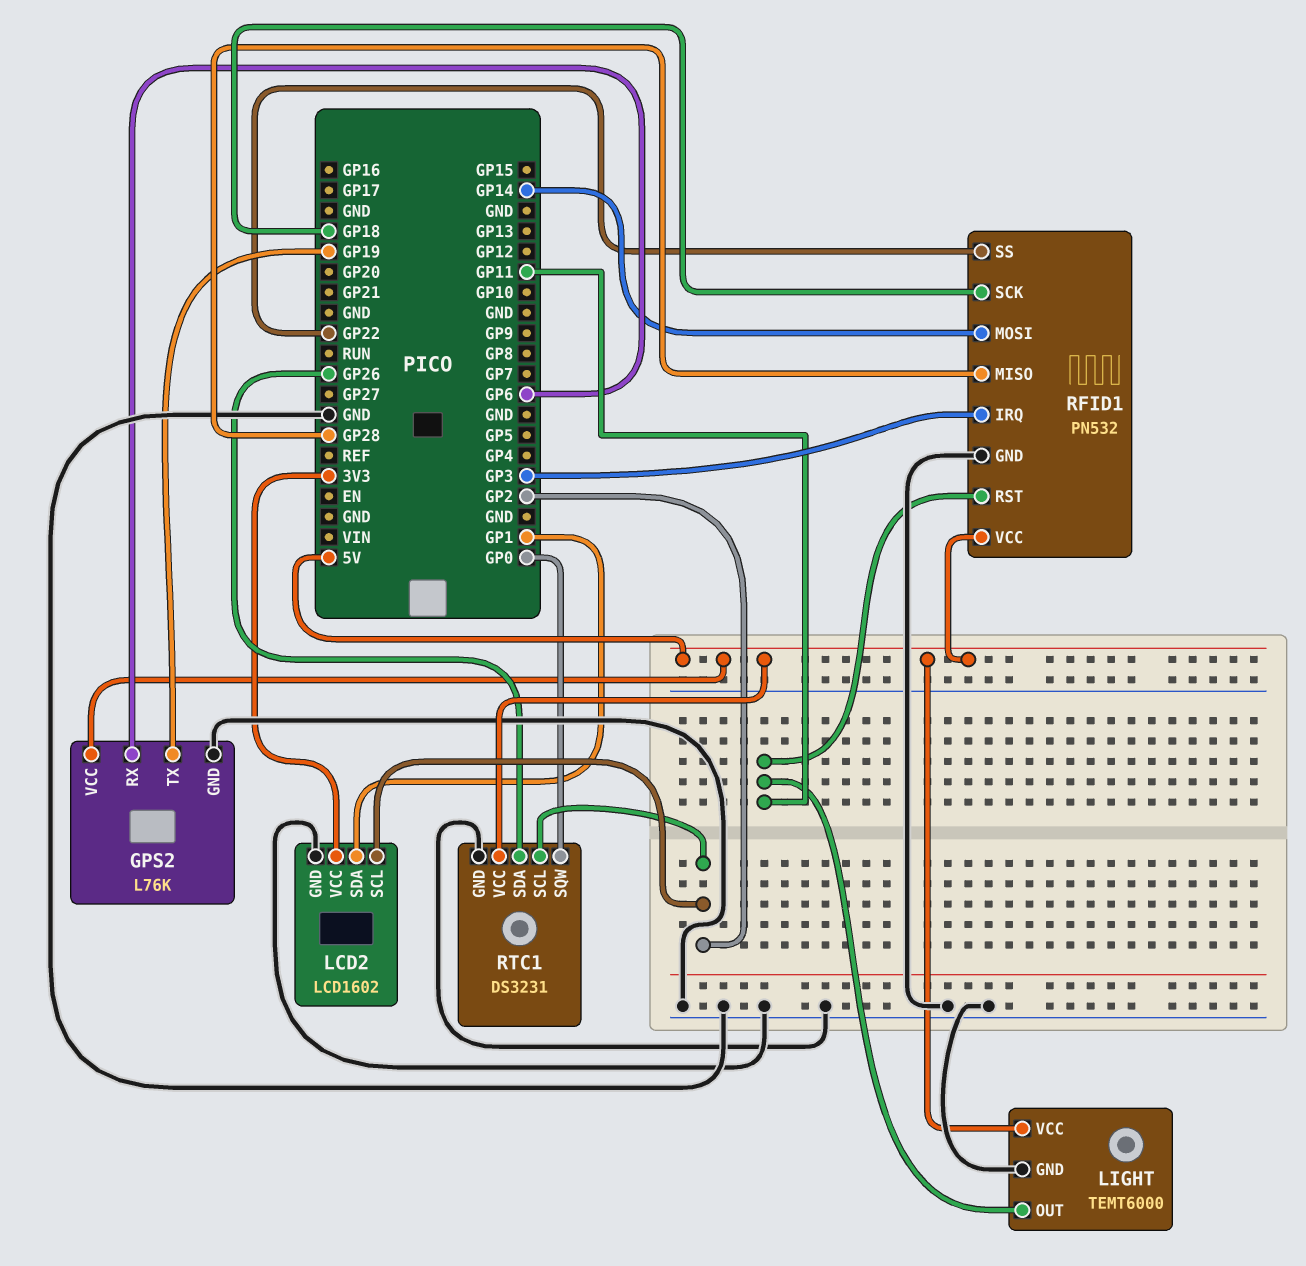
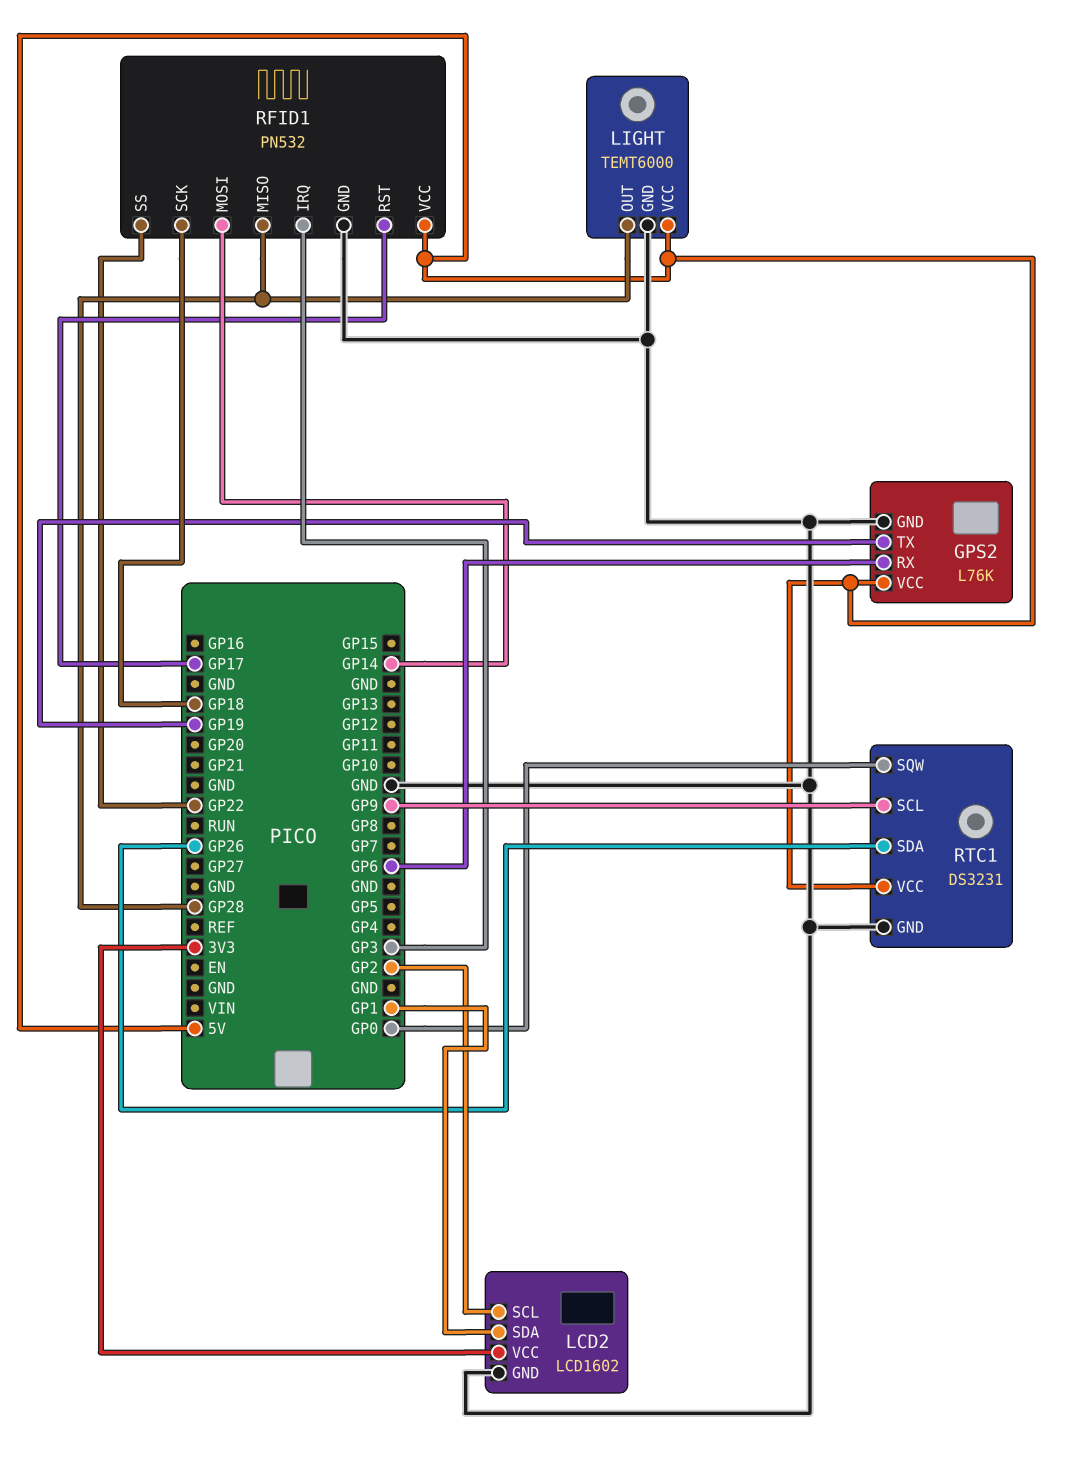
LIGHT pin OUT: GP11 -> GP28
RFID1 pin RST: GP11 -> GP17
RTC1 pin SCL: GP2 -> GP9

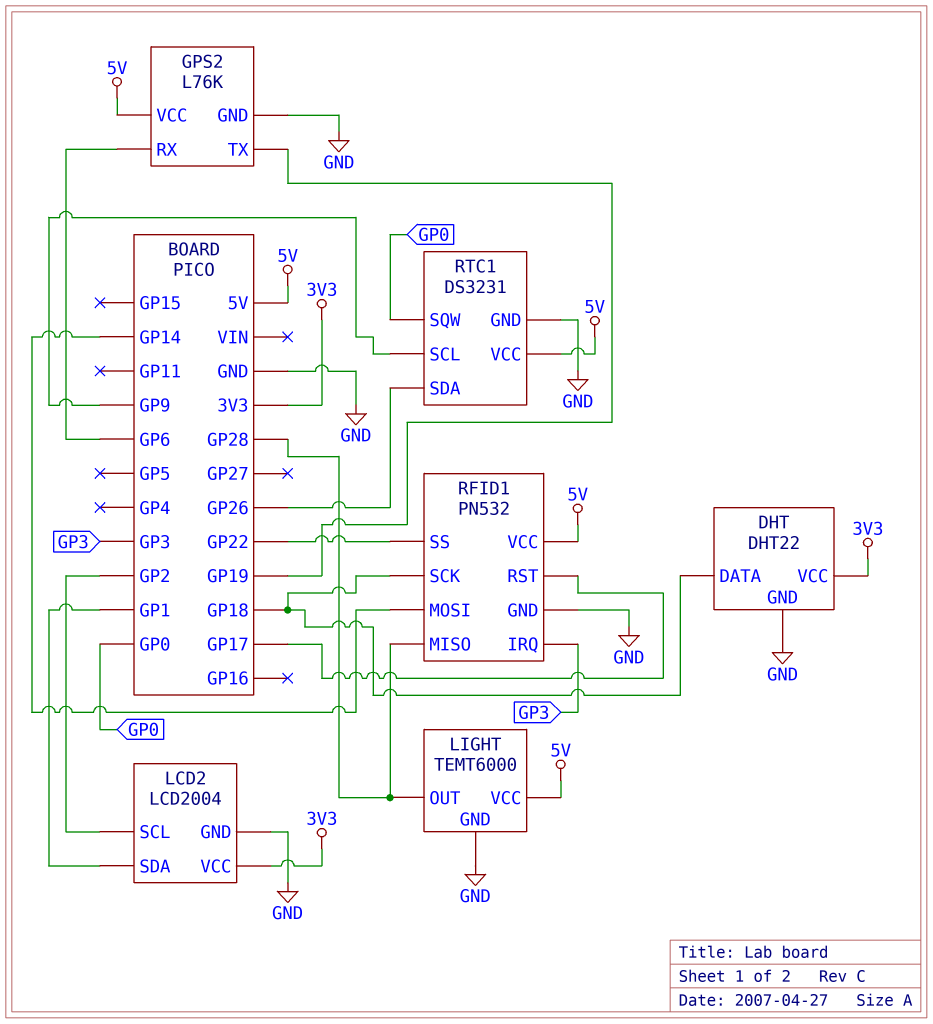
DHT: none -> DHT22
DHT pin DATA: none -> GP18
DHT pin GND: none -> GND
DHT pin VCC: none -> 3V3
LCD2: LCD1602 -> LCD2004

